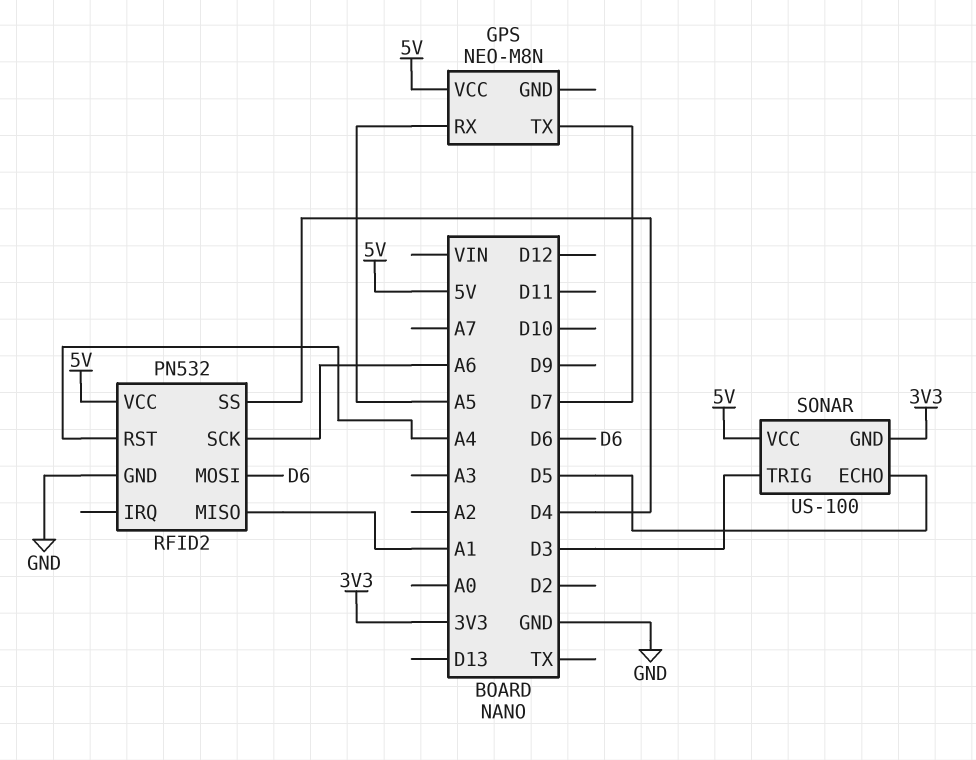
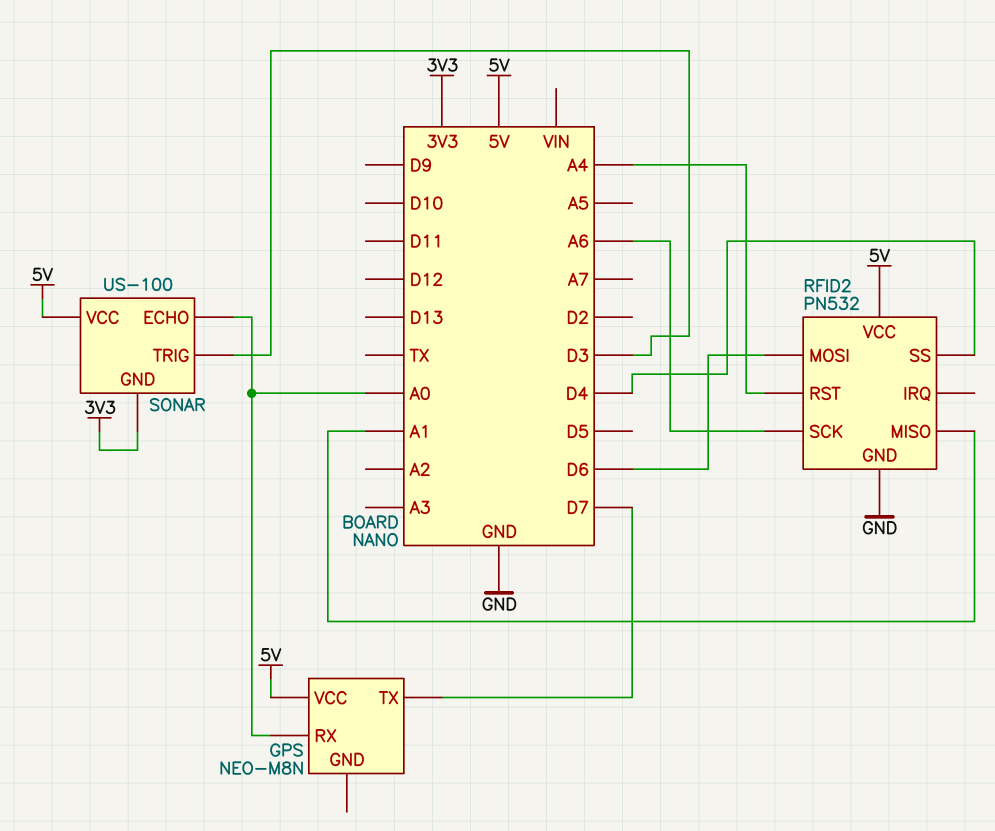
GPS pin RX: A5 -> A0
SONAR pin ECHO: D5 -> A0

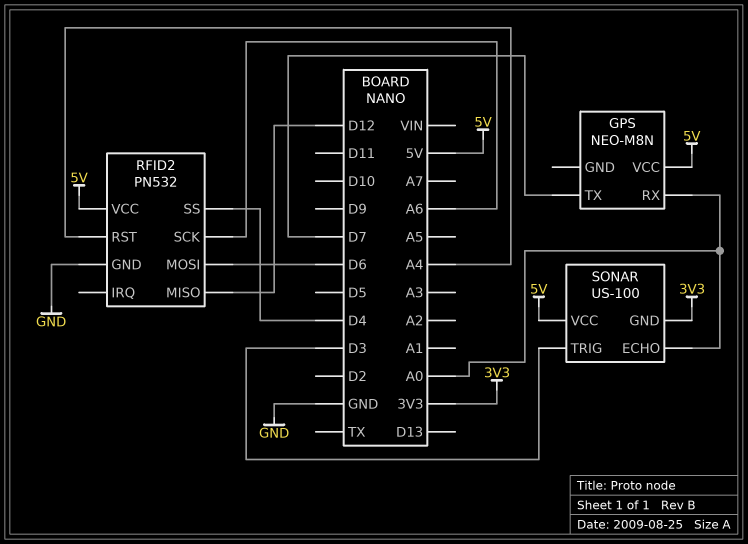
RFID2 pin MISO: A1 -> D12

